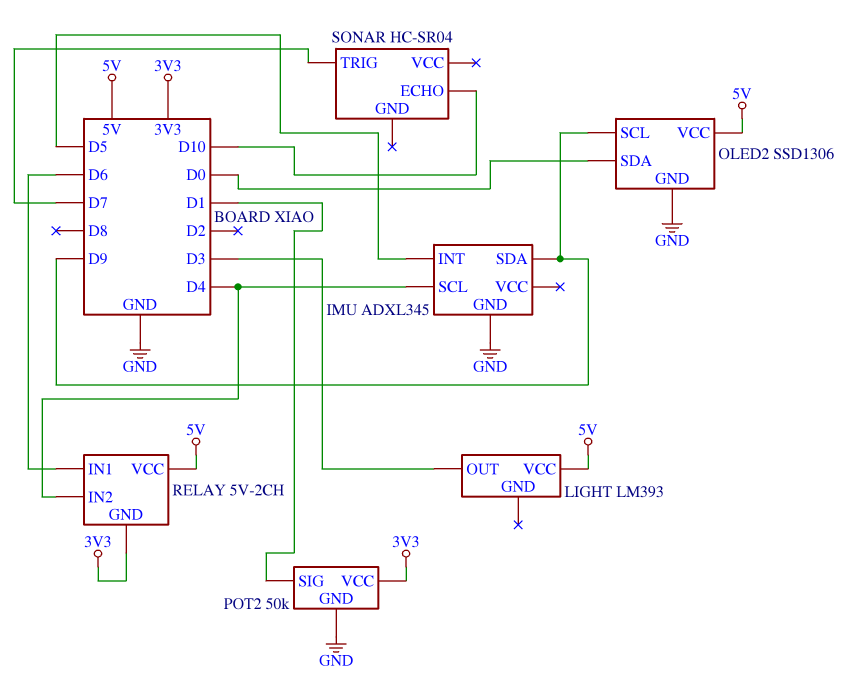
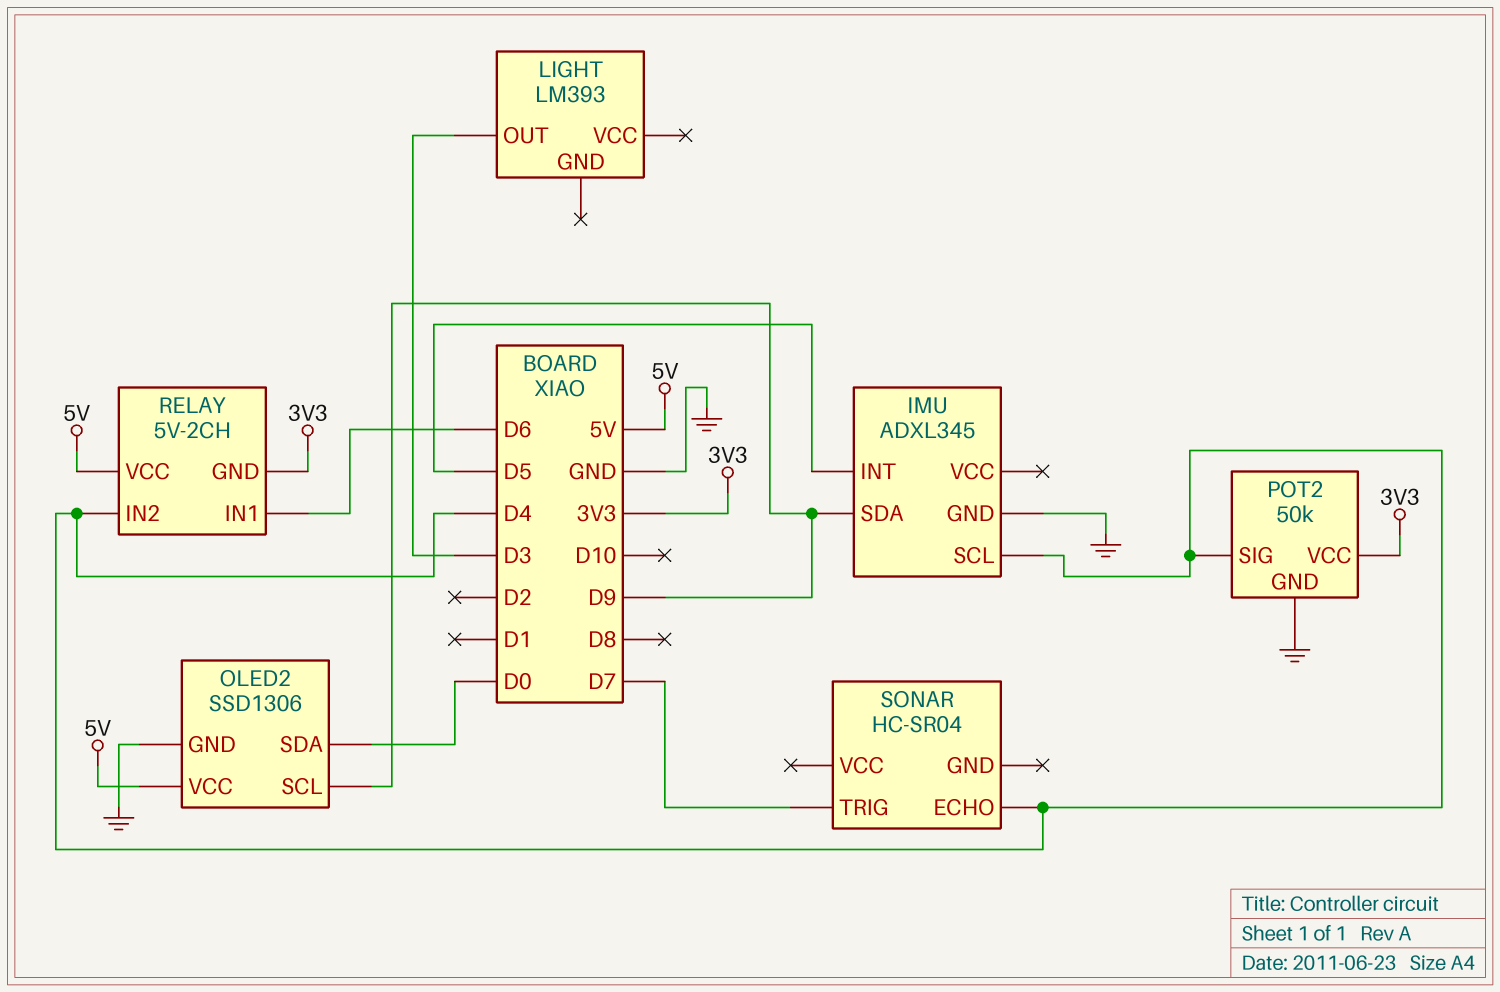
LIGHT pin VCC: 5V -> none
POT2 pin SIG: D1 -> D4
SONAR pin ECHO: D10 -> D4

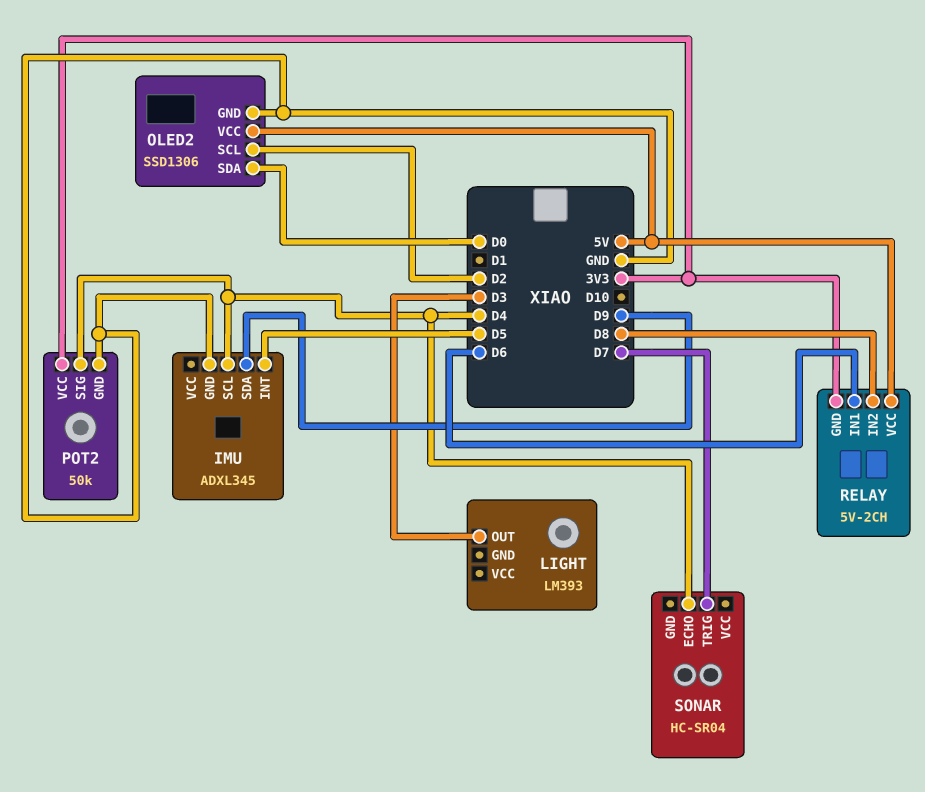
OLED2 pin SCL: D9 -> D2
RELAY pin IN2: D4 -> D8

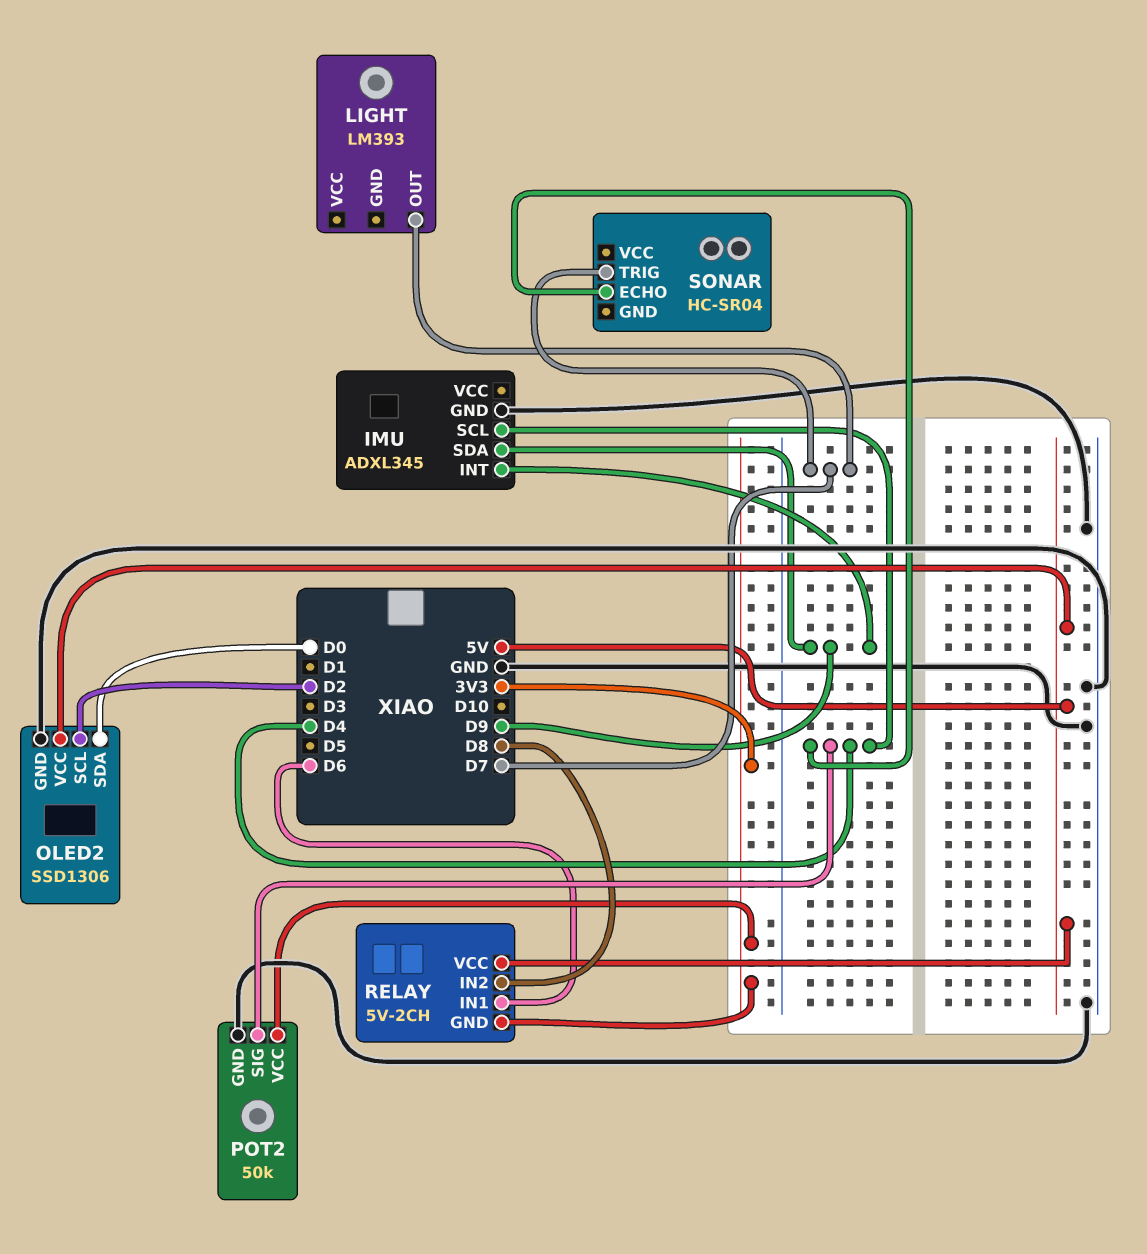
IMU pin INT: D5 -> D9
LIGHT pin OUT: D3 -> D7

